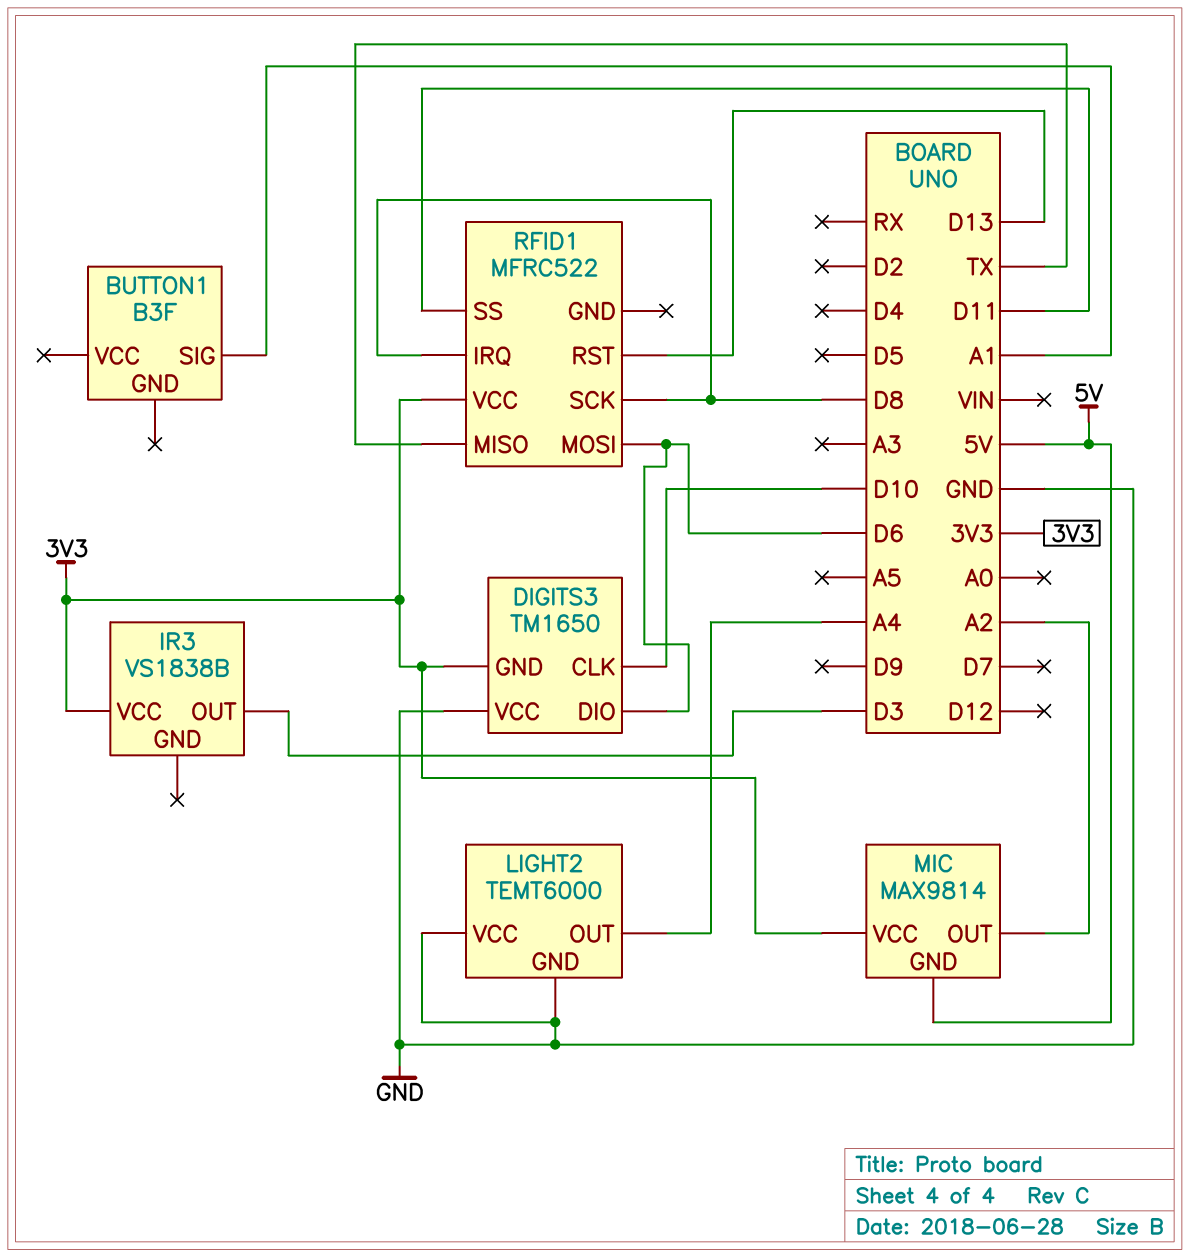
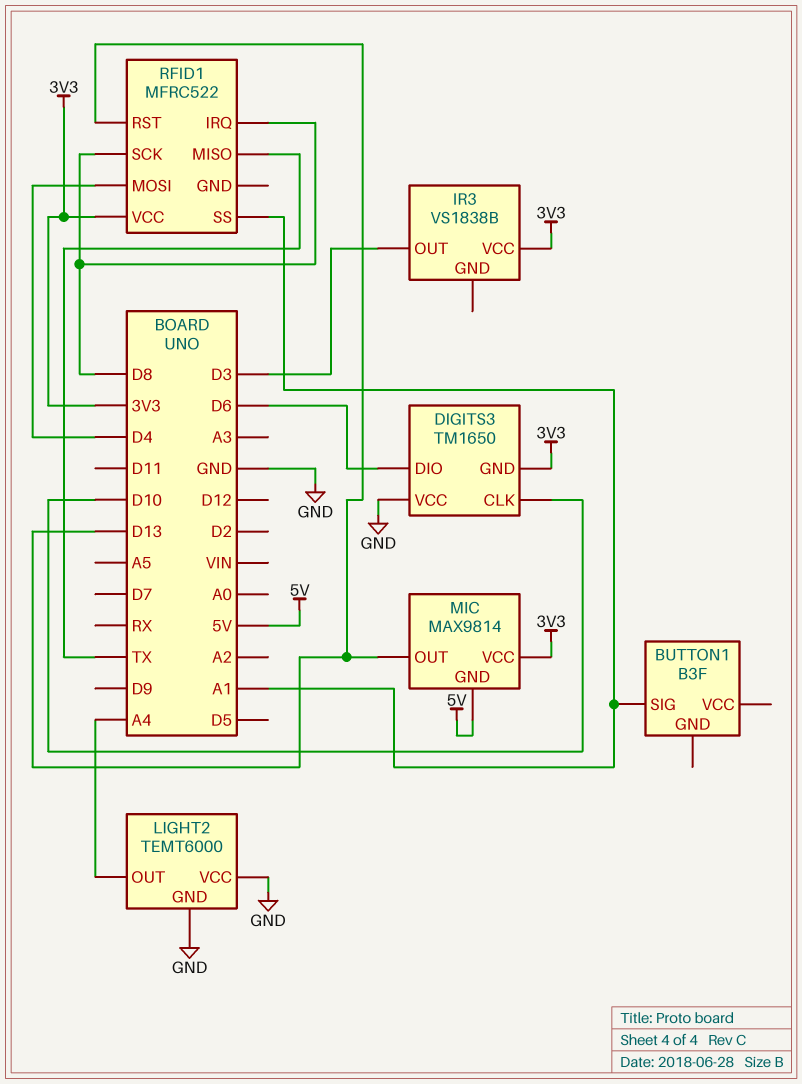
MIC pin OUT: A2 -> D13
RFID1 pin MOSI: D6 -> D4
RFID1 pin SS: D11 -> A1

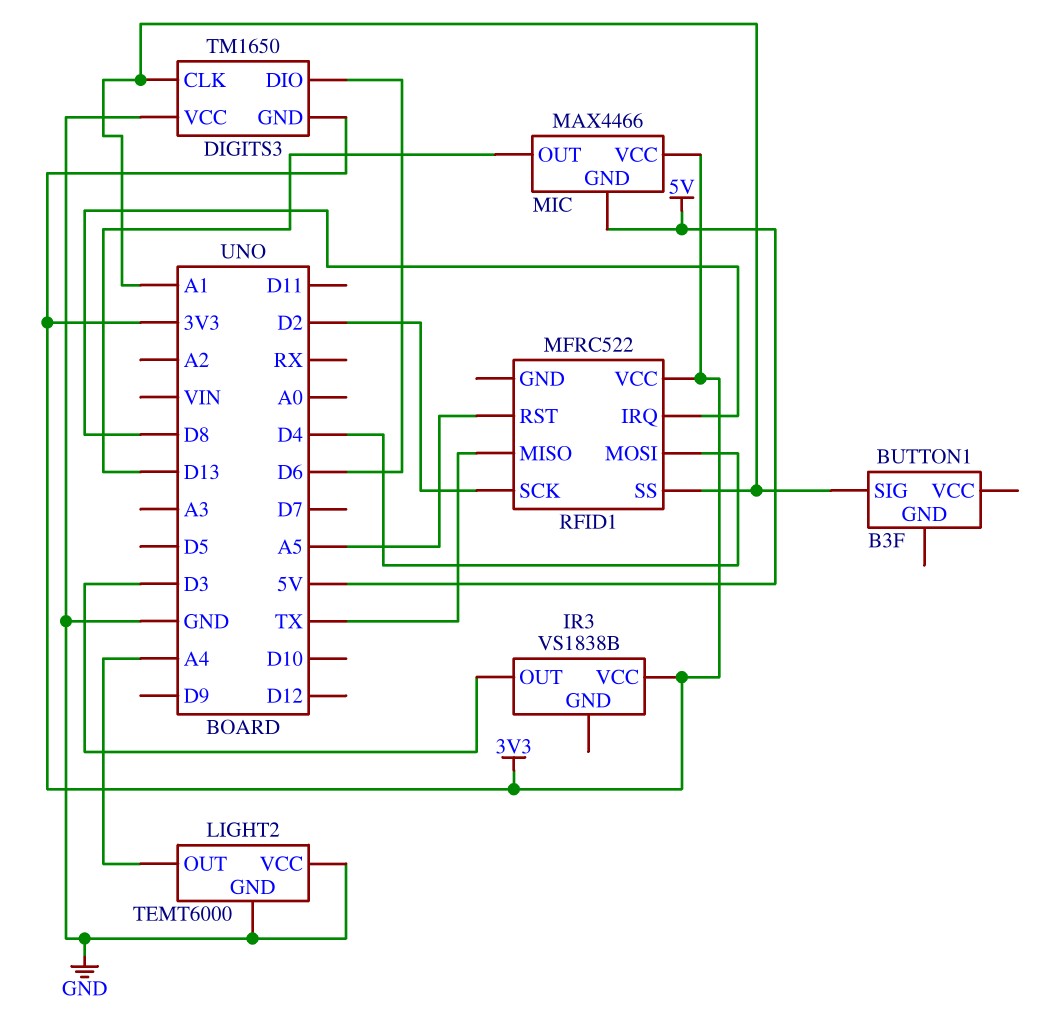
DIGITS3 pin CLK: D10 -> A1
MIC: MAX9814 -> MAX4466
RFID1 pin RST: D13 -> A5
RFID1 pin SCK: D8 -> D2

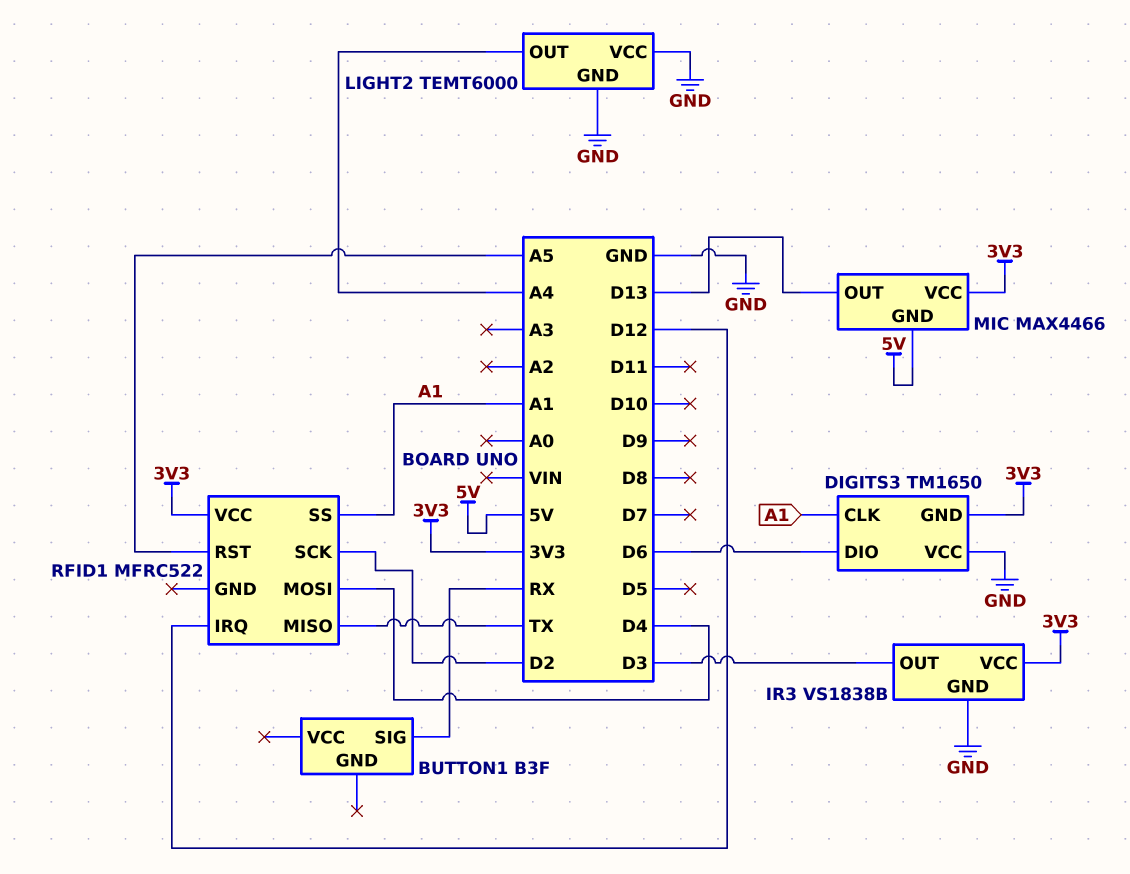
BUTTON1 pin SIG: A1 -> RX
IR3 pin GND: none -> GND
RFID1 pin IRQ: D8 -> D12

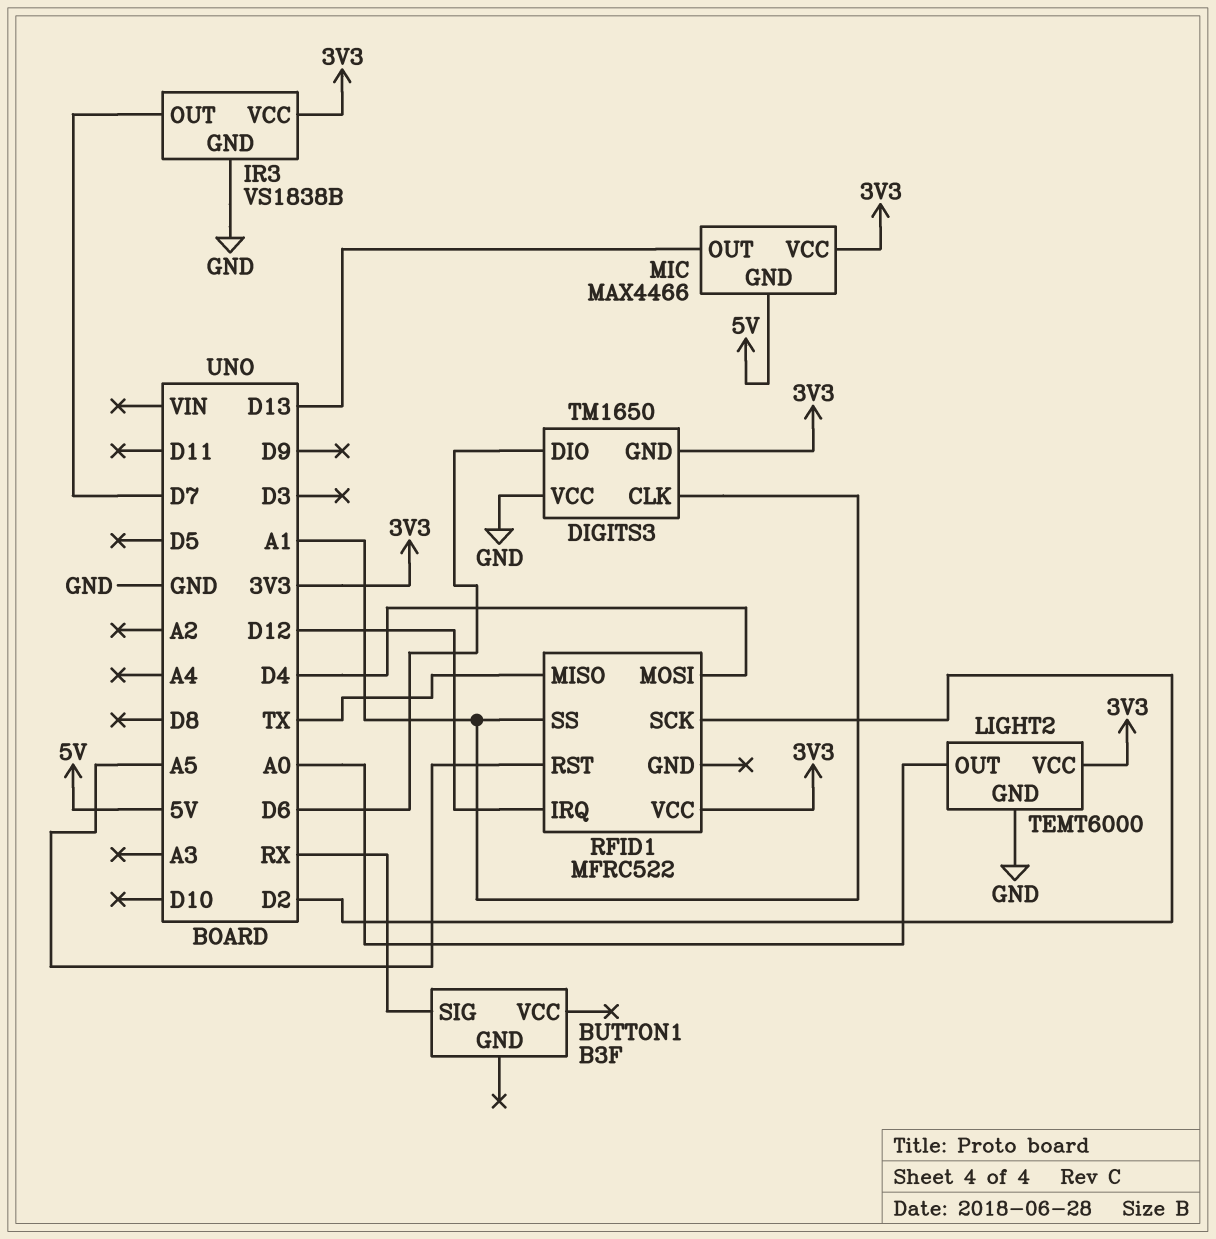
IR3 pin OUT: D3 -> D7
LIGHT2 pin OUT: A4 -> A0
LIGHT2 pin VCC: GND -> 3V3

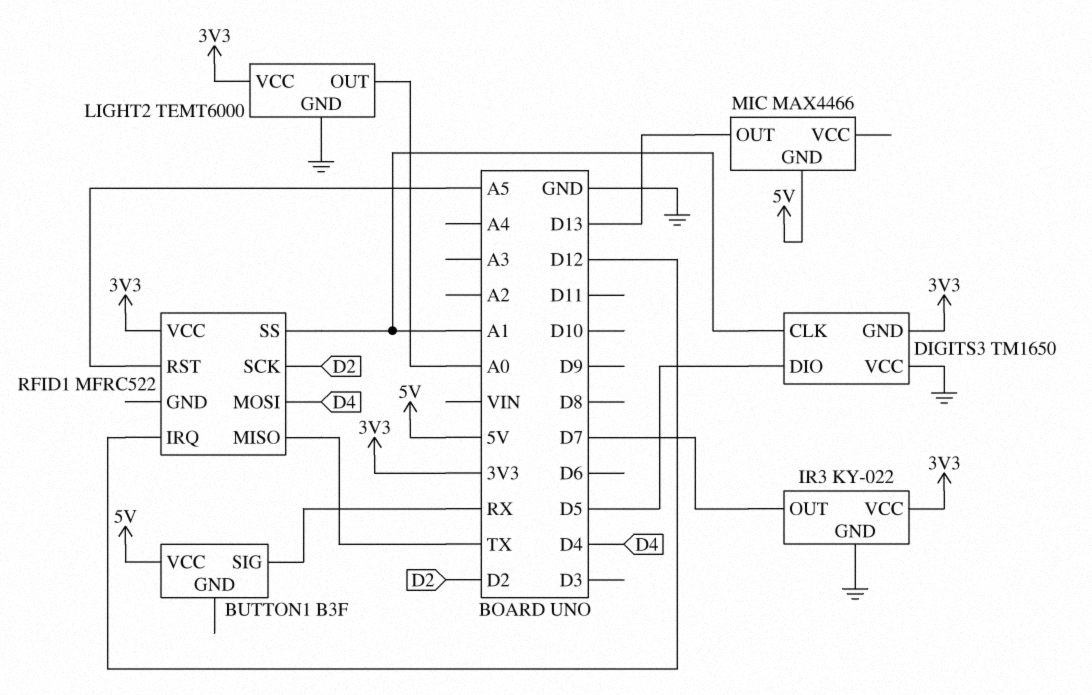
BUTTON1 pin VCC: none -> 5V
DIGITS3 pin DIO: D6 -> D5
IR3: VS1838B -> KY-022
MIC pin VCC: 3V3 -> none

